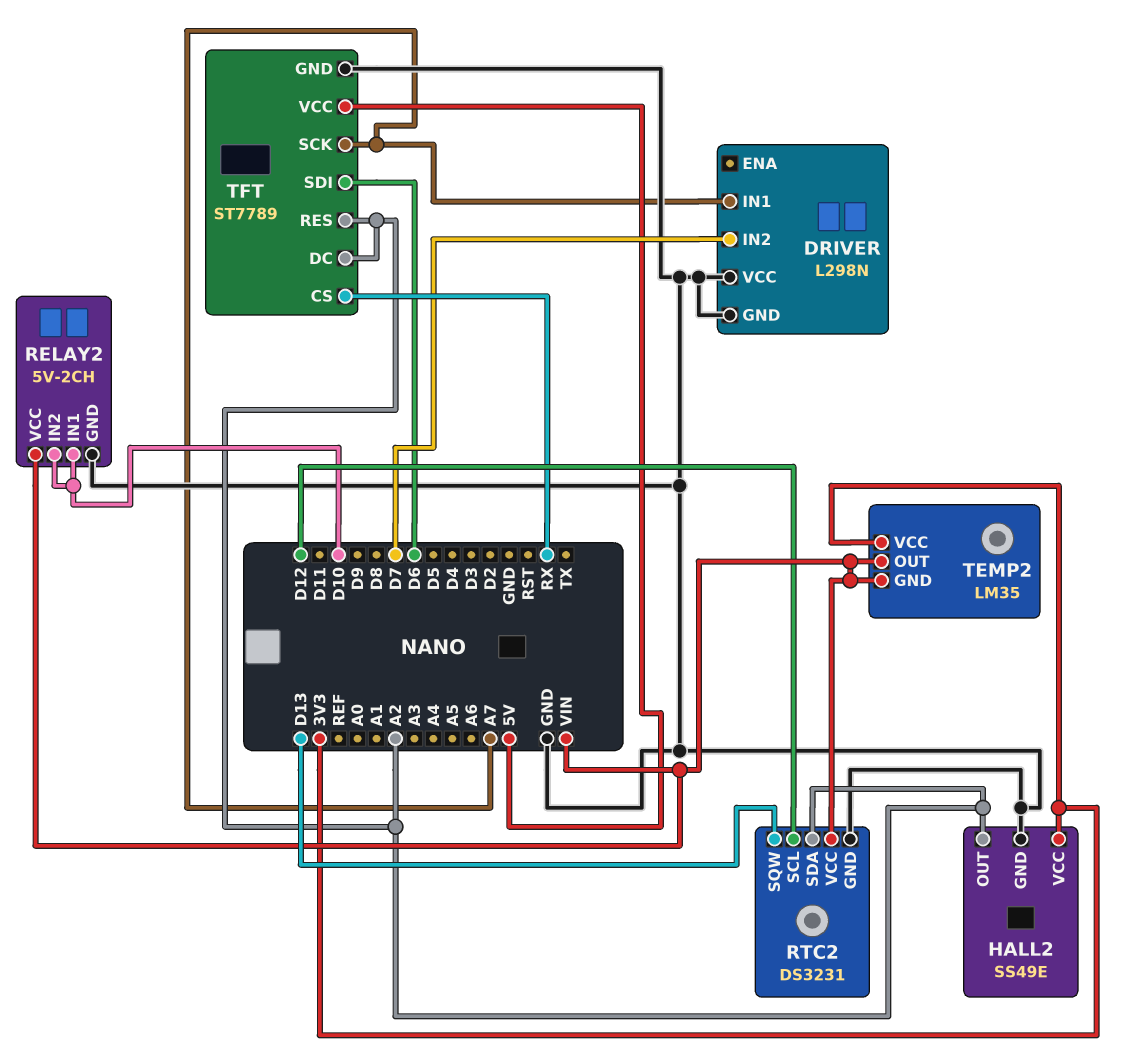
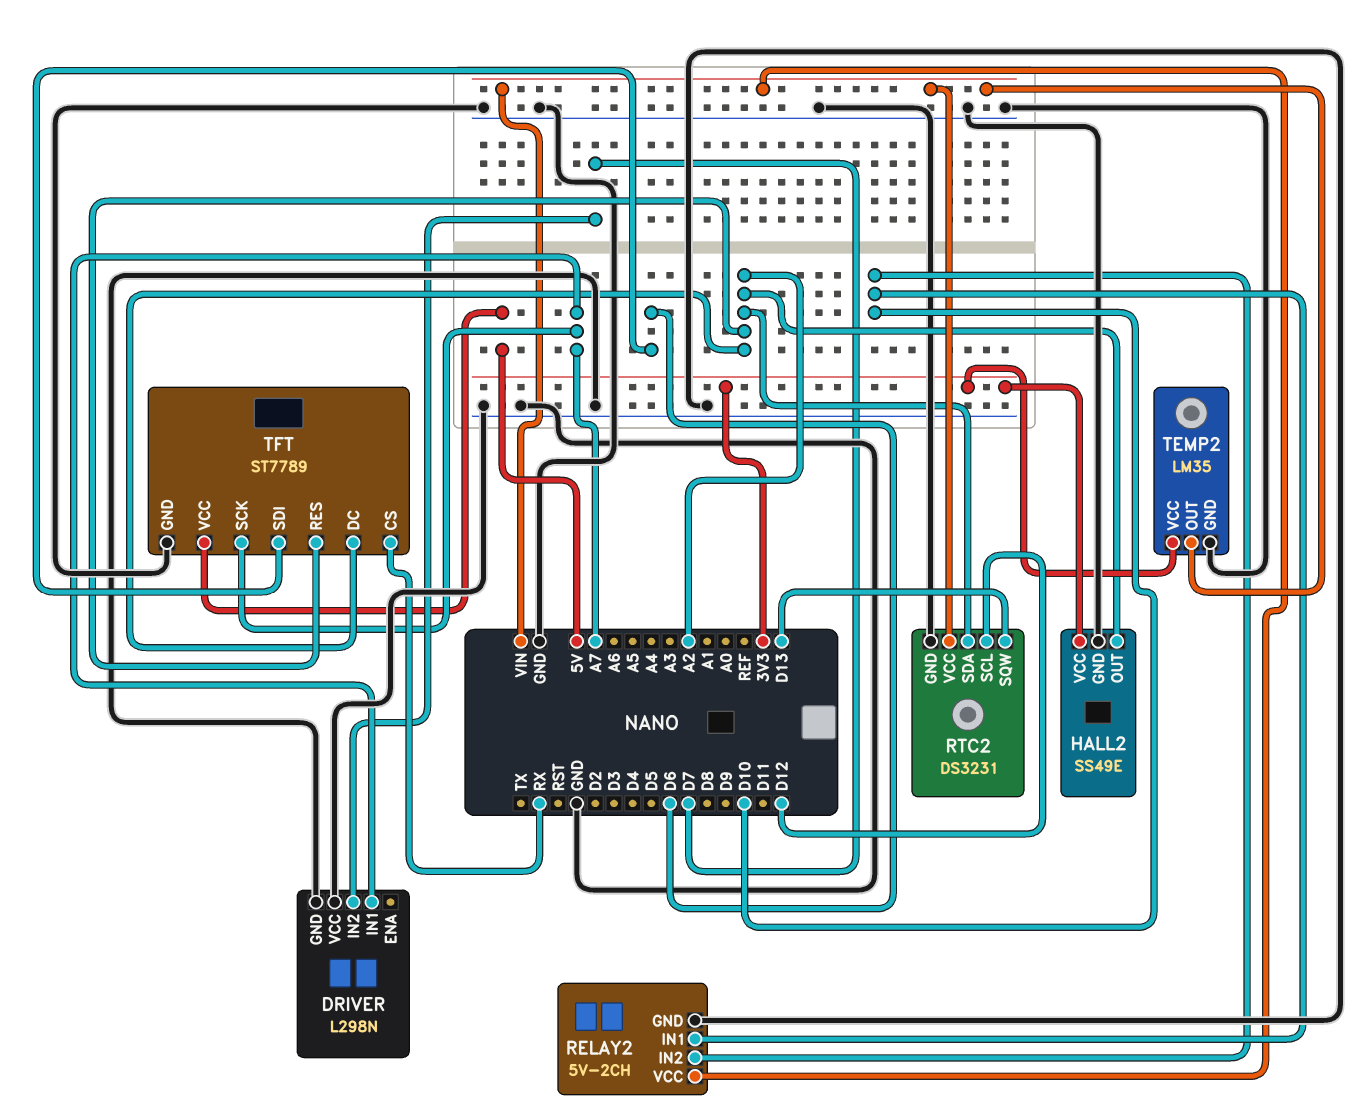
TEMP2 pin GND: VIN -> GND

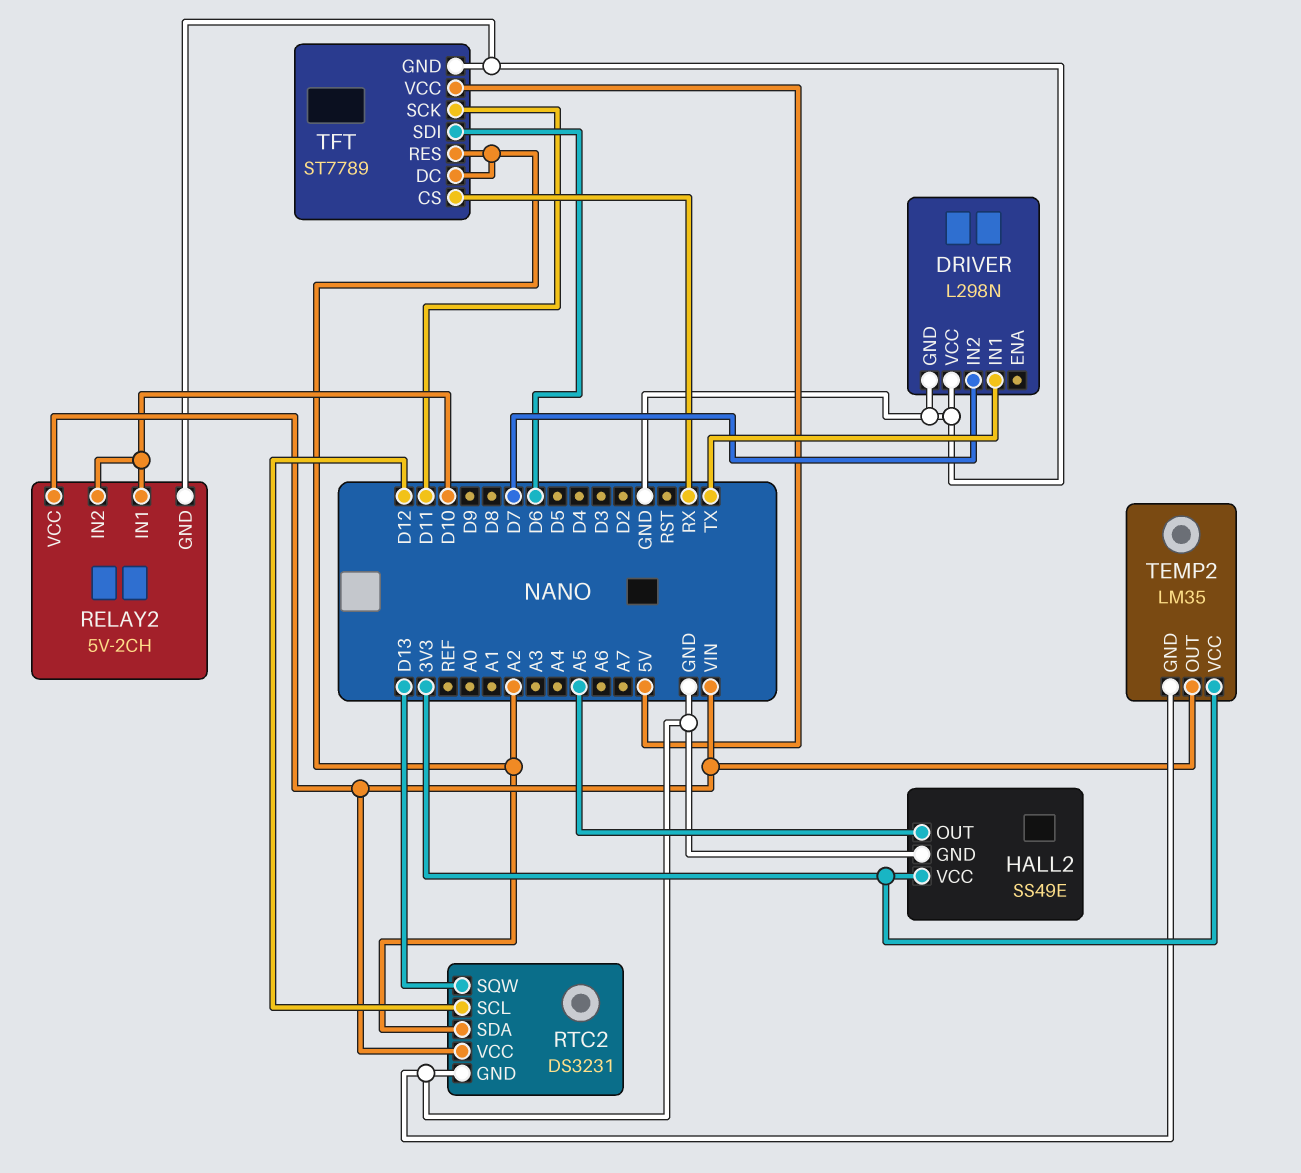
DRIVER pin IN1: A7 -> TX
HALL2 pin OUT: A2 -> A5
TFT pin SCK: A7 -> D11

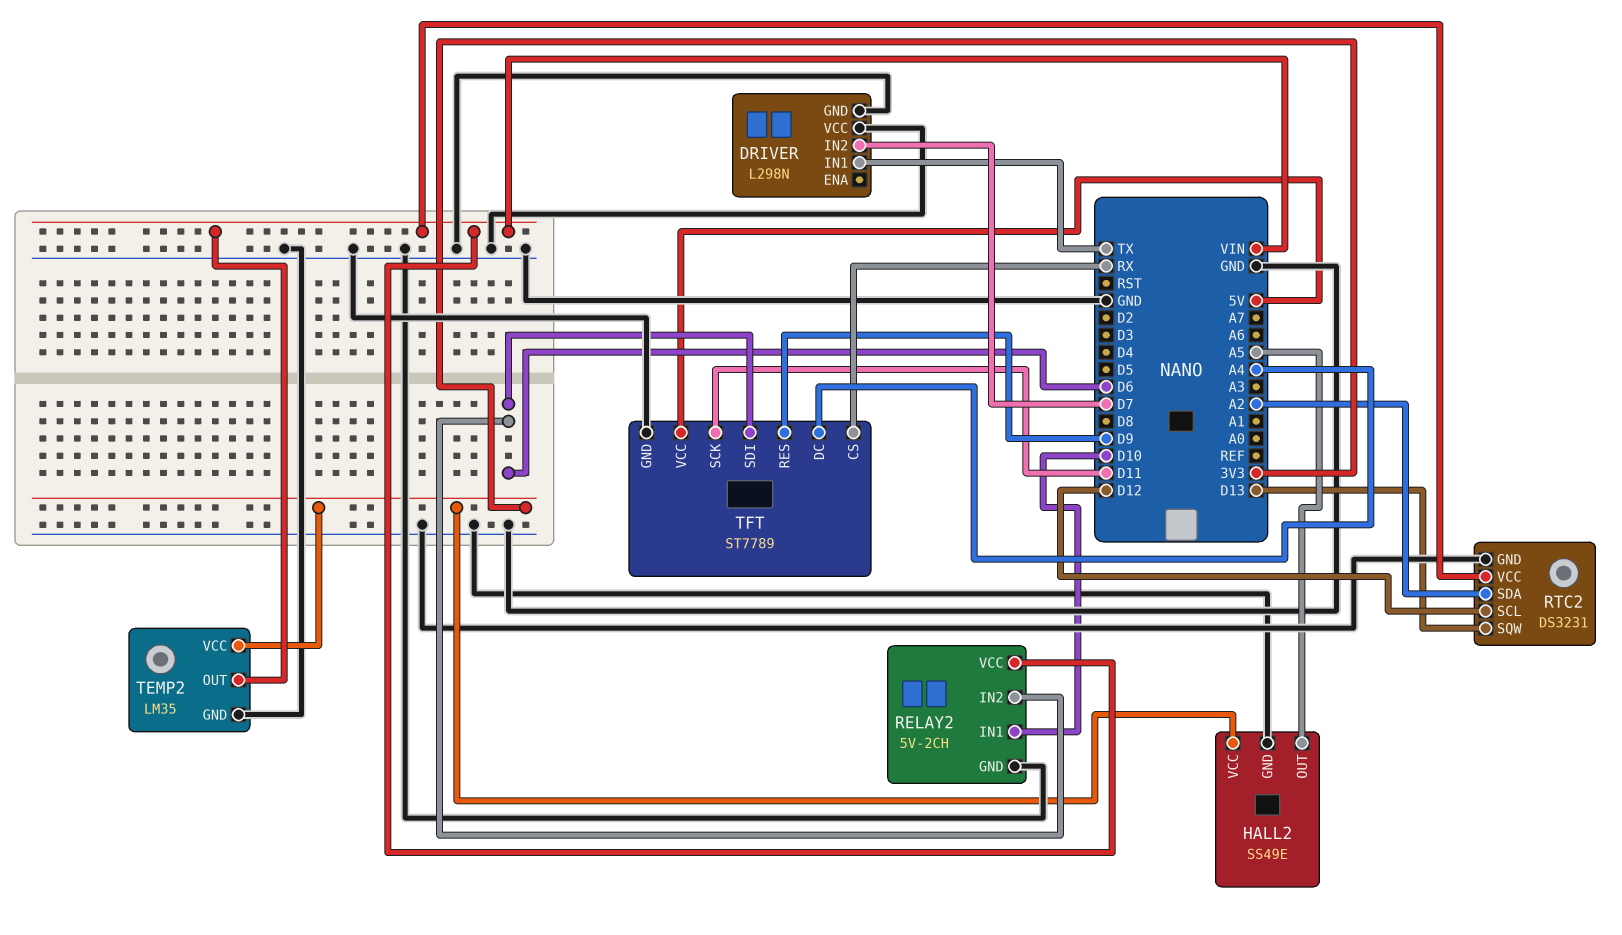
RELAY2 pin IN2: D10 -> D6
TFT pin DC: A2 -> A4
TFT pin RES: A2 -> D9

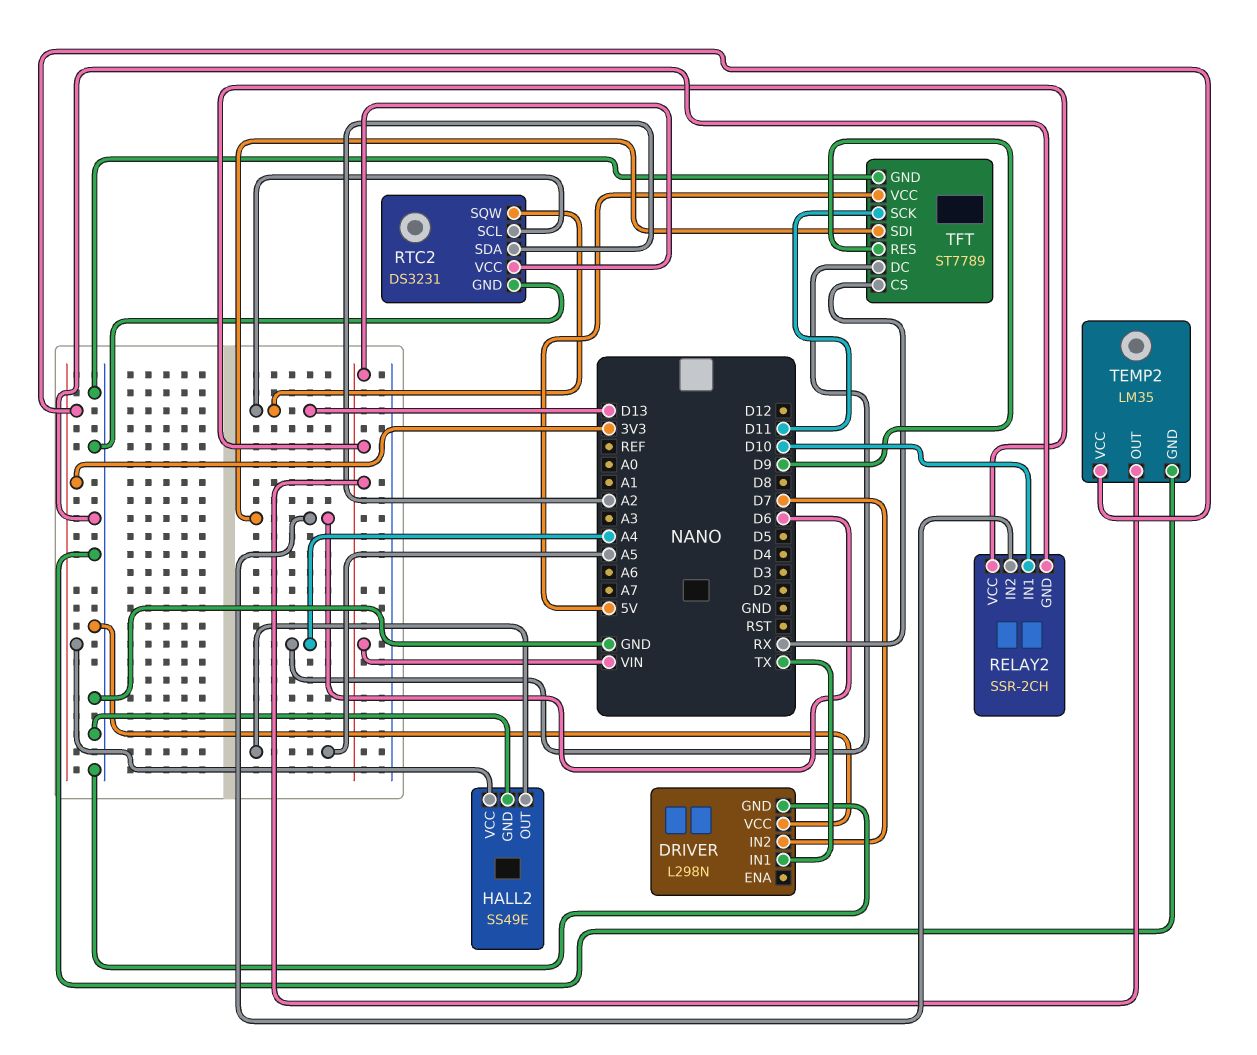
RELAY2: 5V-2CH -> SSR-2CH
RTC2 pin SCL: D12 -> D13

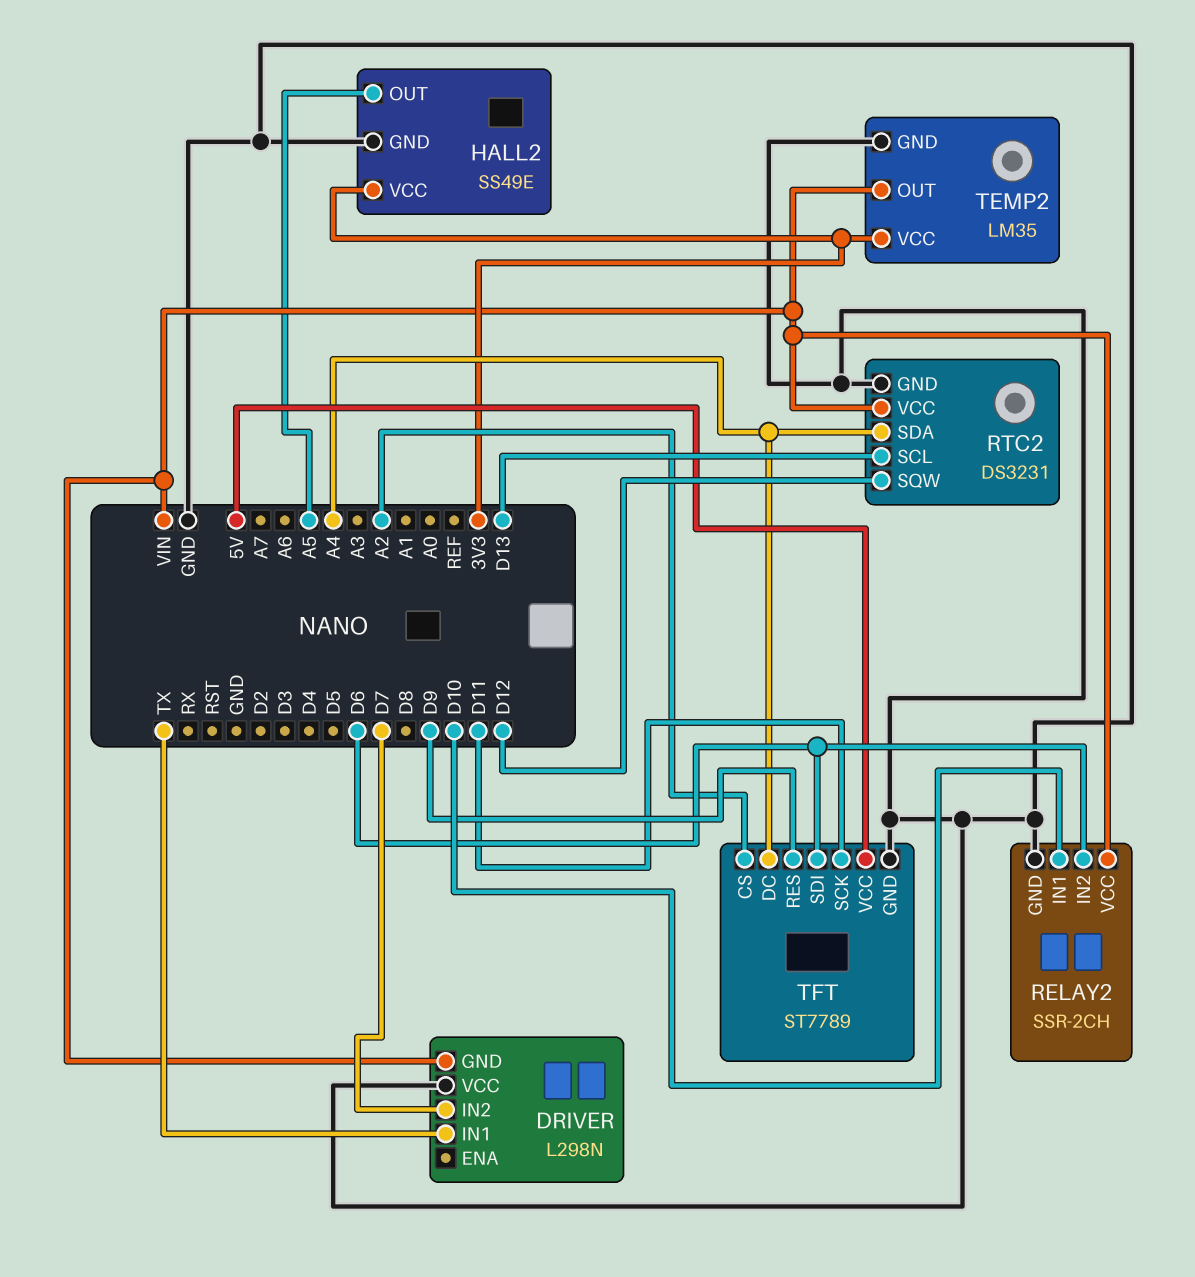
DRIVER pin GND: GND -> VIN
RTC2 pin SDA: A2 -> A4
RTC2 pin SQW: D13 -> D12
TFT pin CS: RX -> A2

